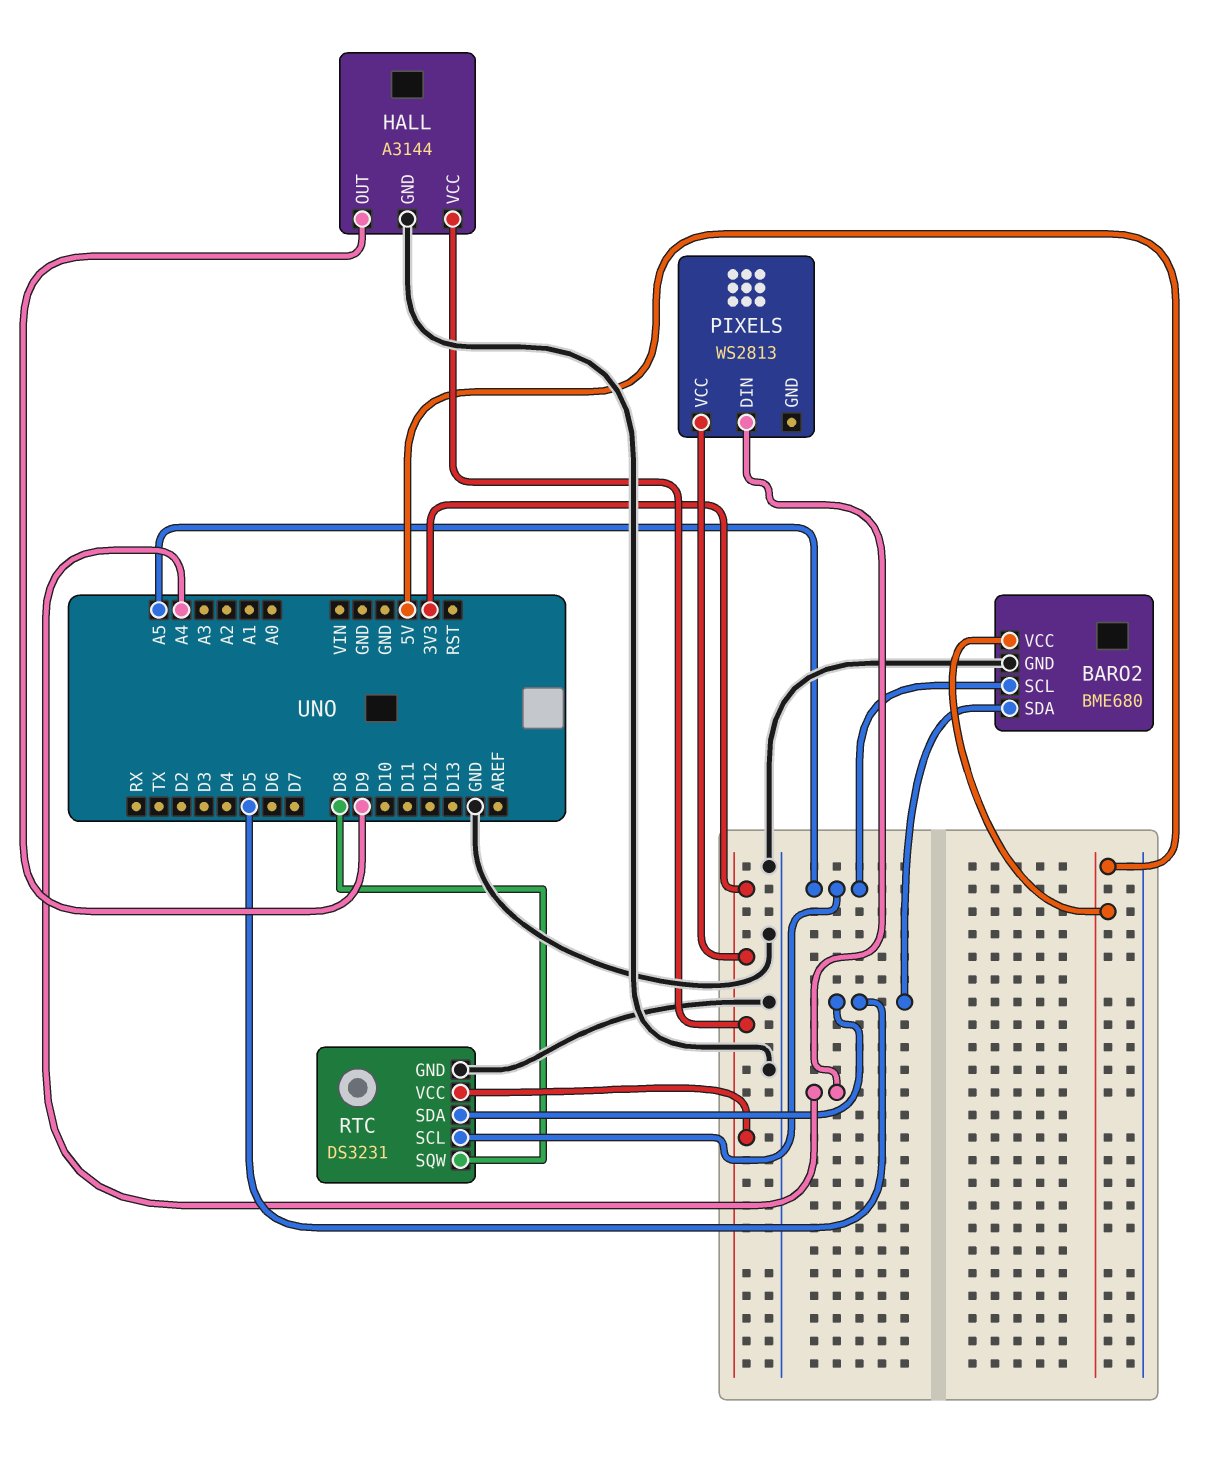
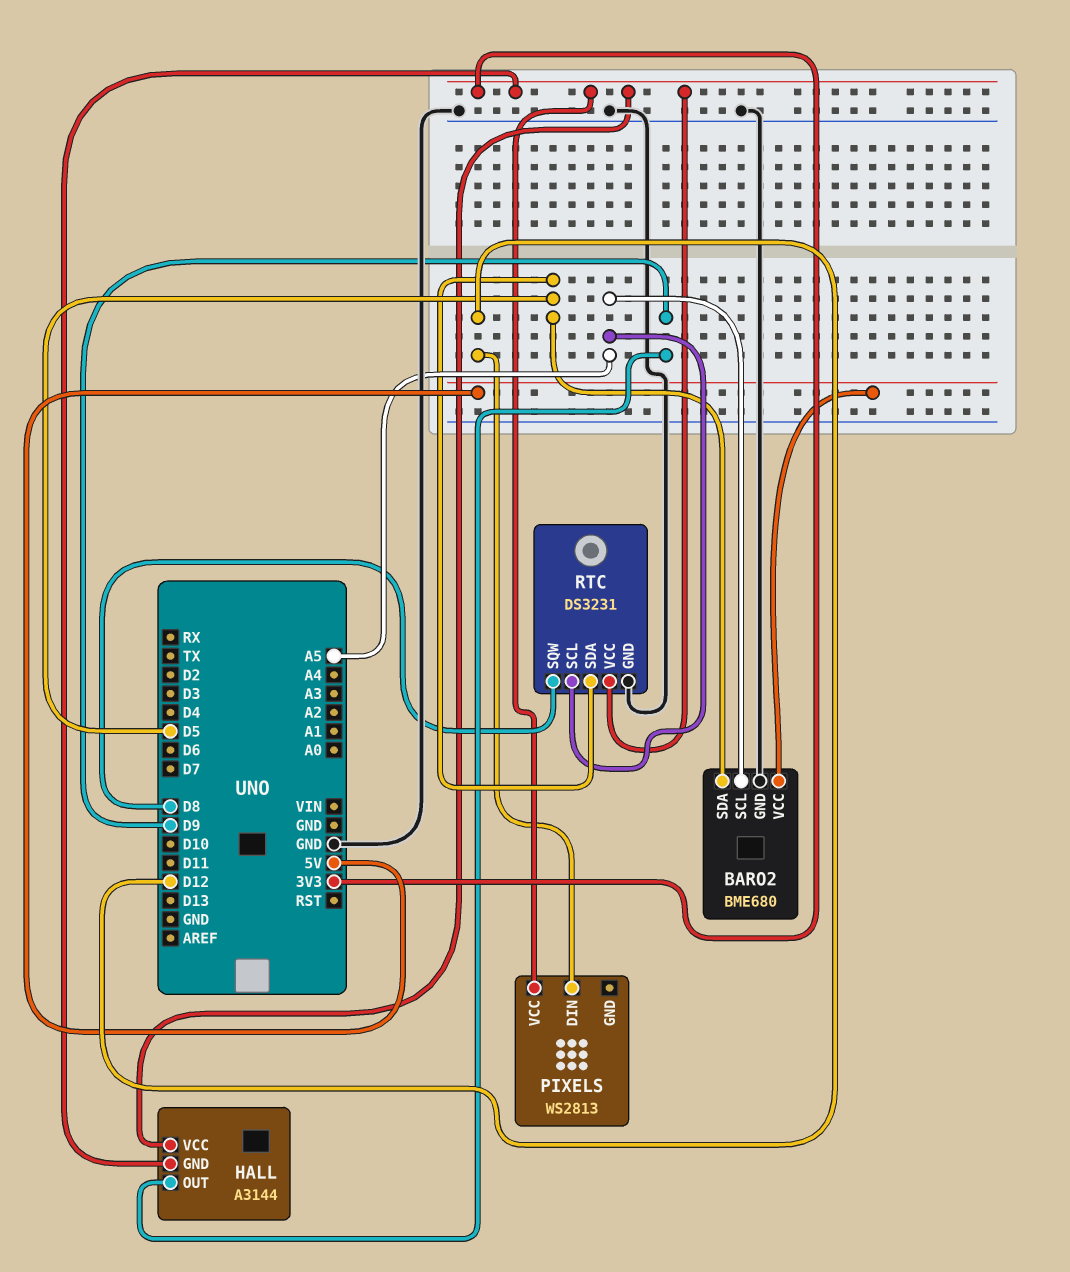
HALL pin GND: GND -> 3V3
PIXELS pin DIN: A4 -> D12

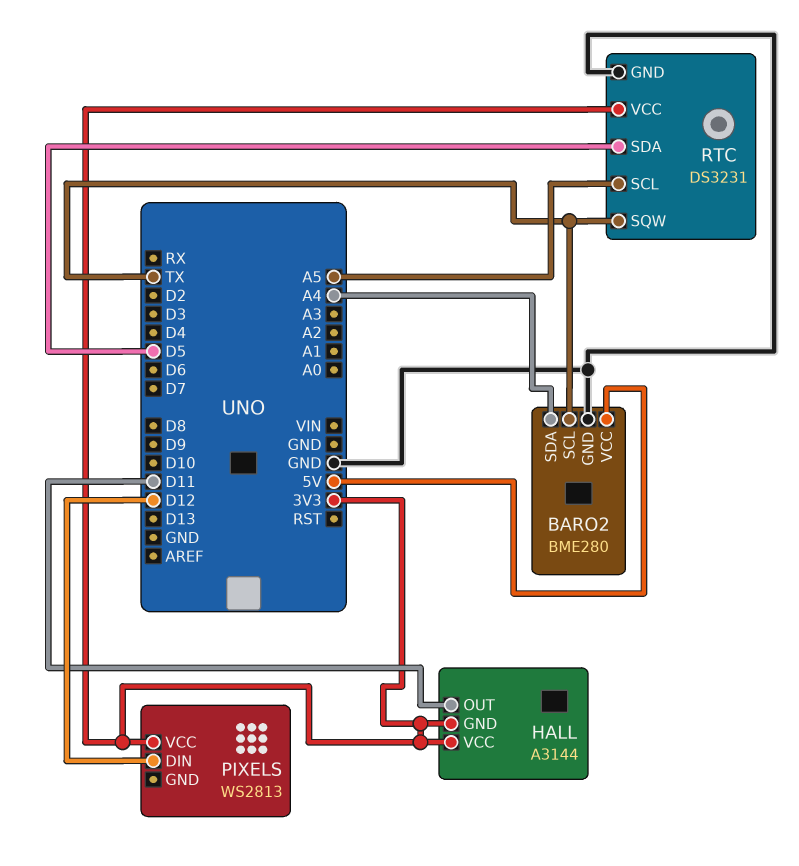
BARO2: BME680 -> BME280
BARO2 pin SCL: A5 -> TX
BARO2 pin SDA: D5 -> A4
HALL pin OUT: D9 -> D11
RTC pin SQW: D8 -> TX

